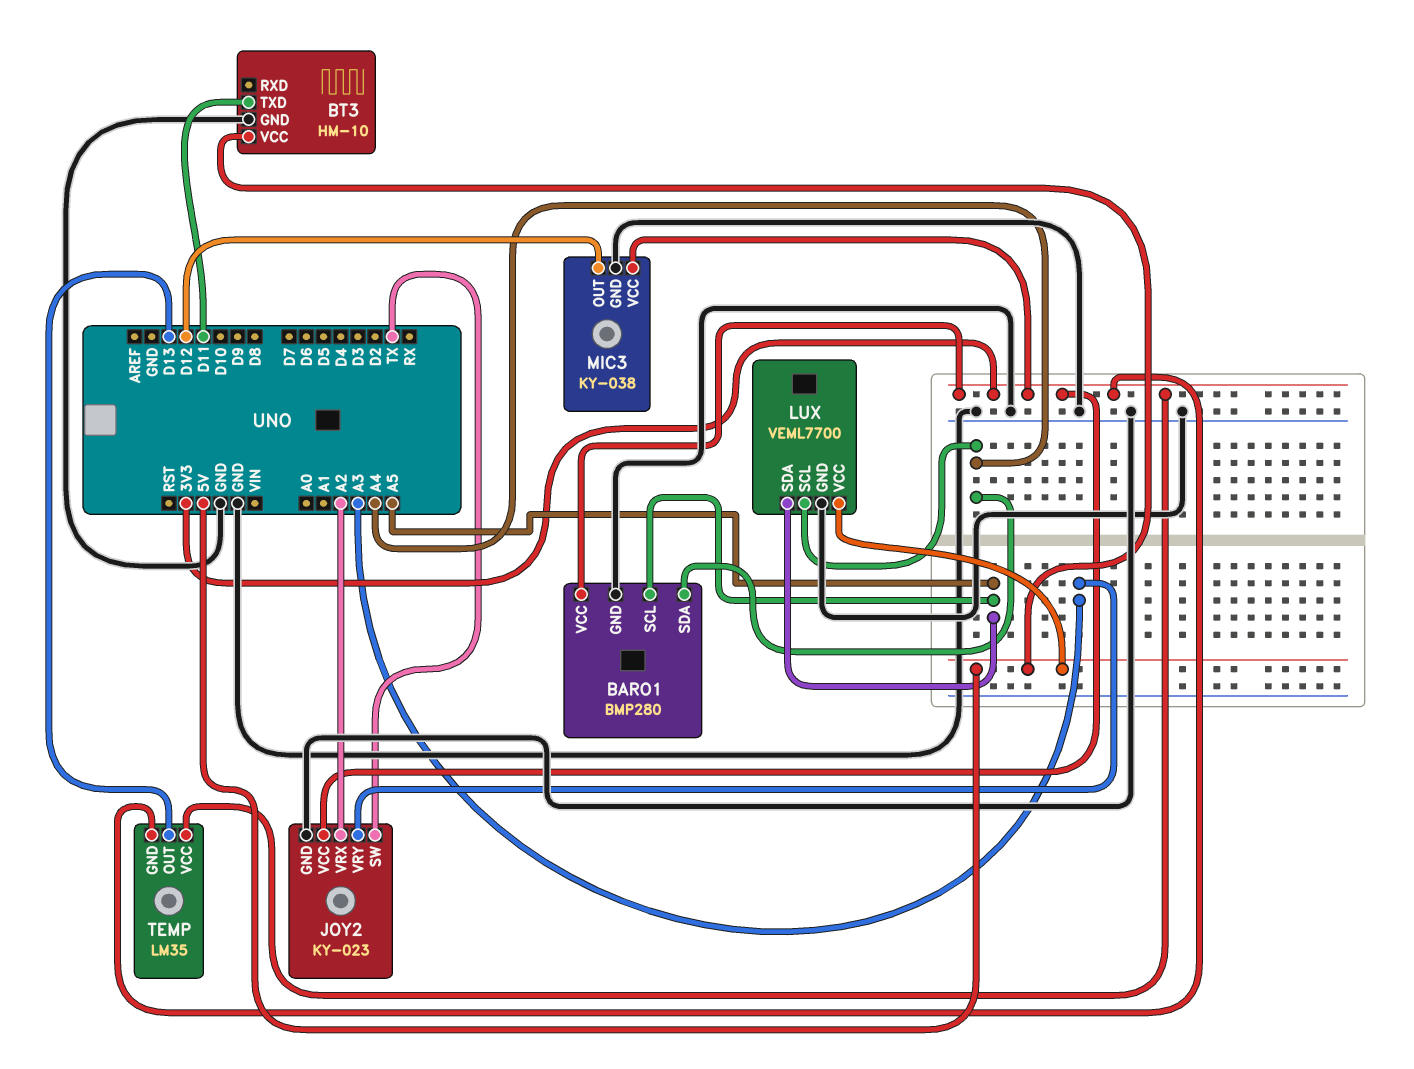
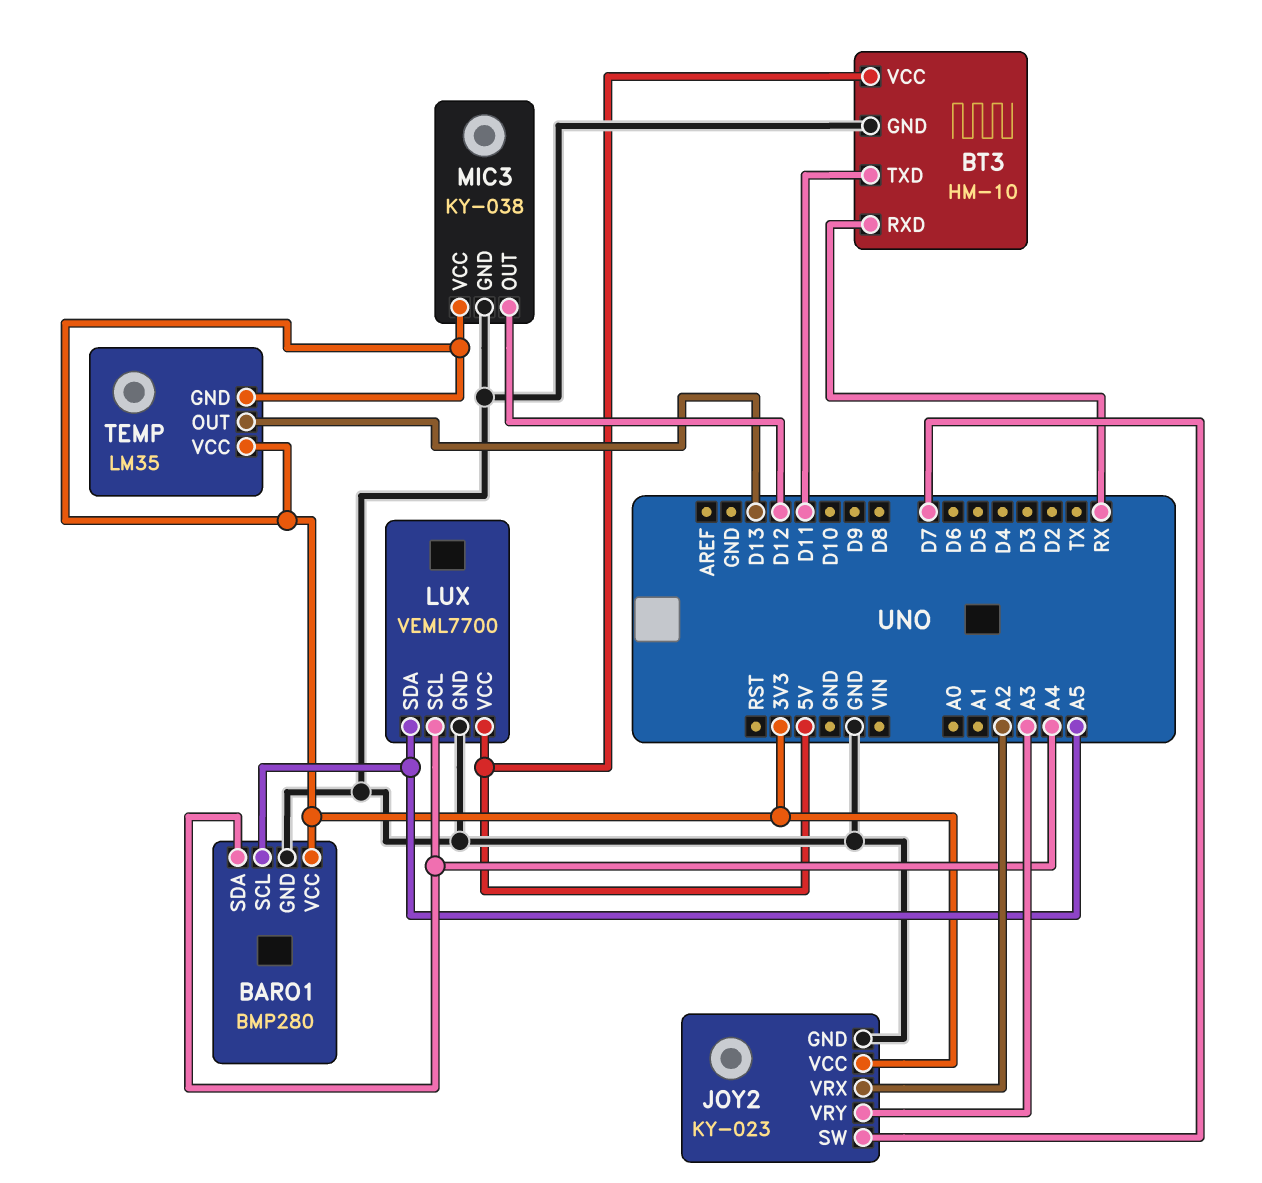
BT3 pin RXD: none -> RX
JOY2 pin SW: TX -> D7

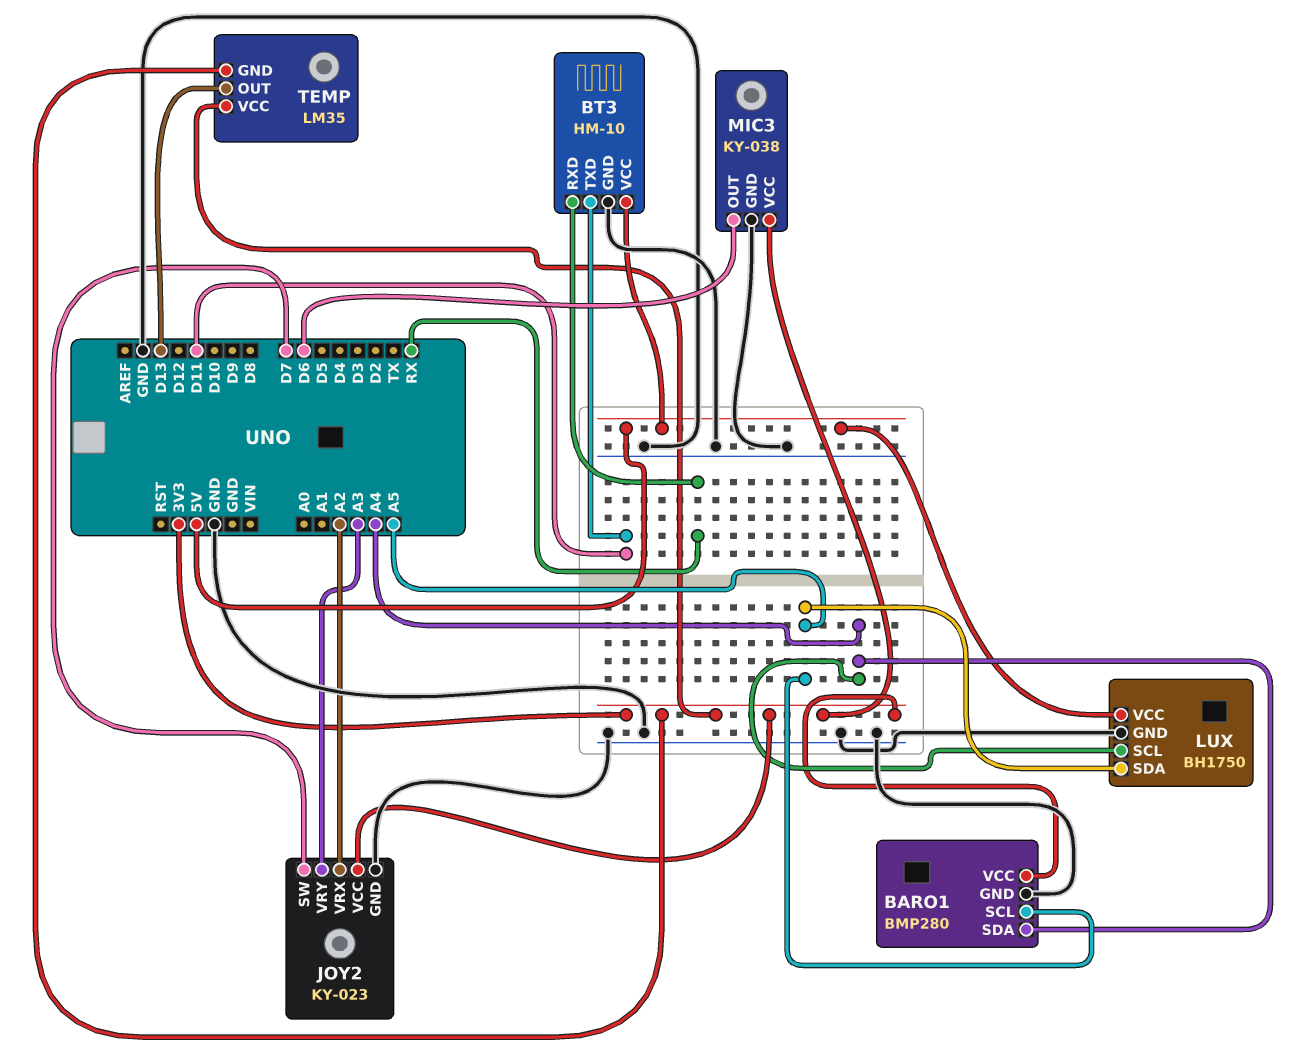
LUX: VEML7700 -> BH1750
MIC3 pin OUT: D12 -> D6

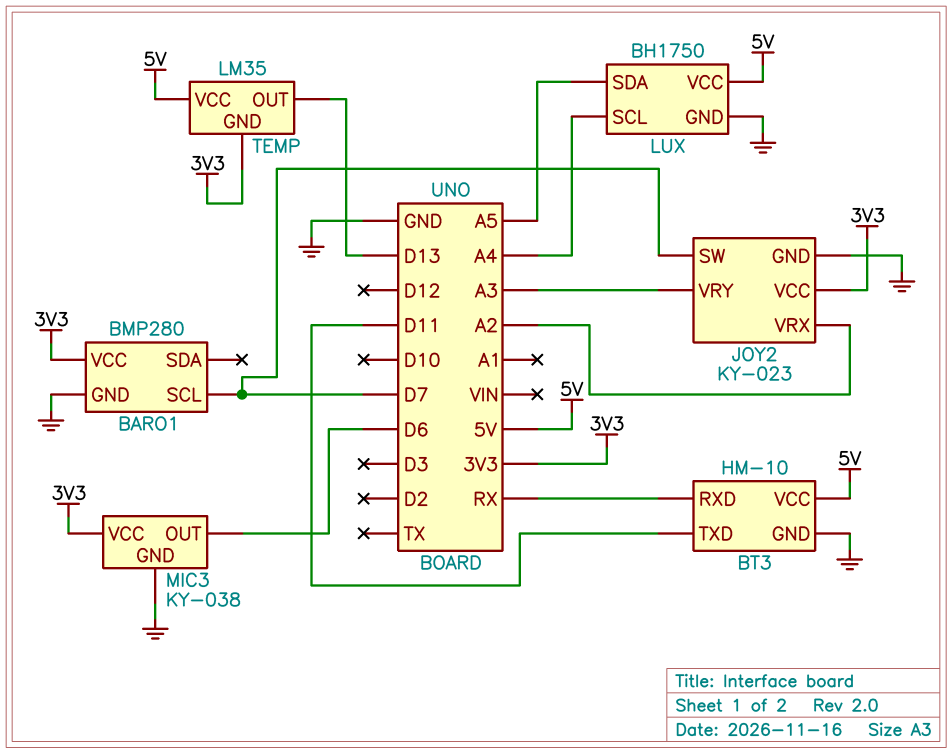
BARO1 pin SCL: A5 -> D7
BARO1 pin SDA: A4 -> none
TEMP pin VCC: 3V3 -> 5V

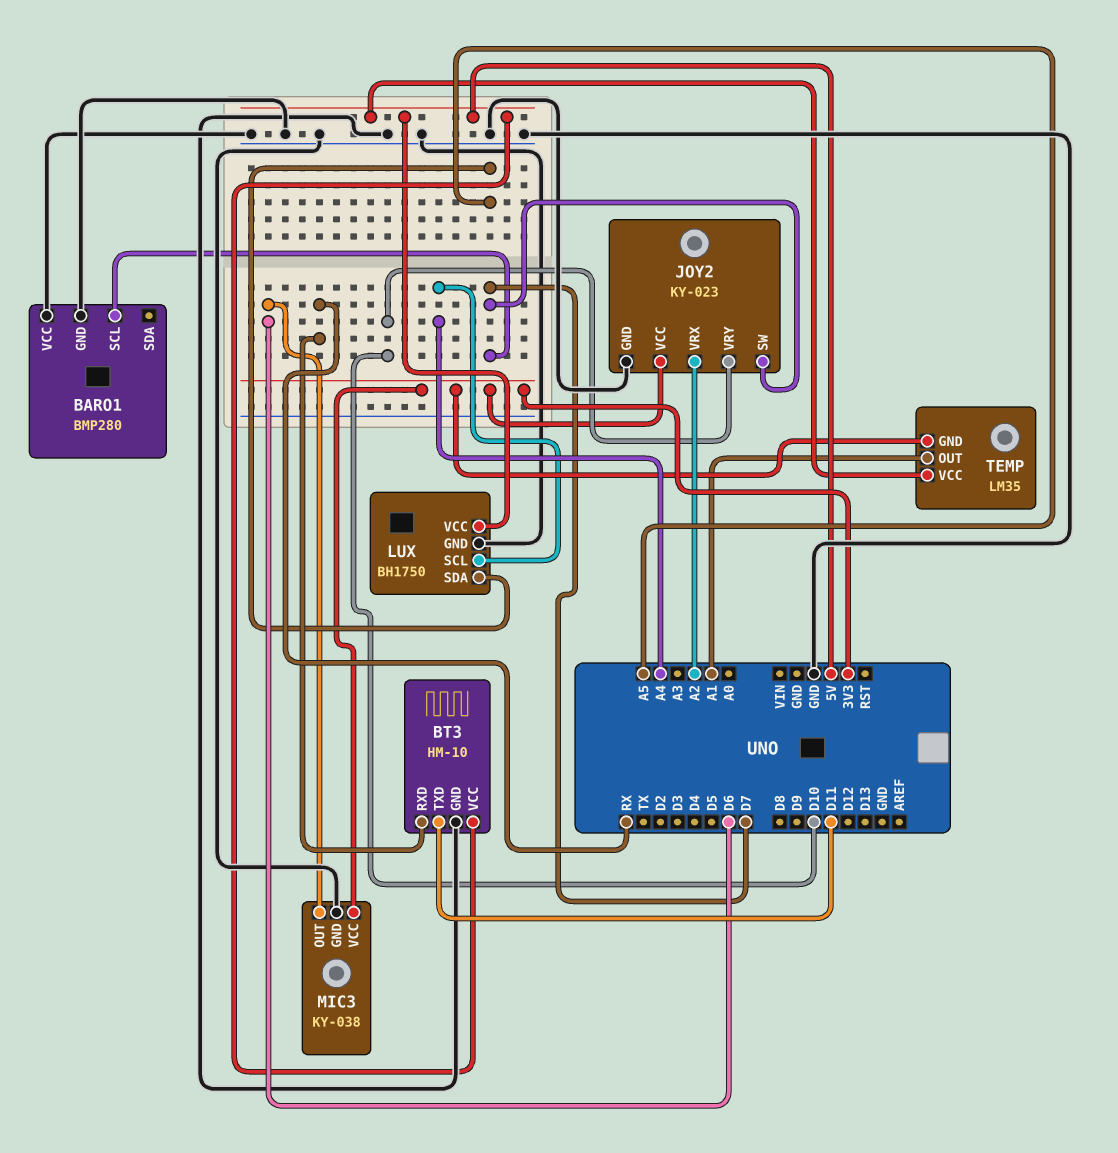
BARO1 pin VCC: 3V3 -> GND
JOY2 pin VRY: A3 -> D10
TEMP pin OUT: D13 -> A1

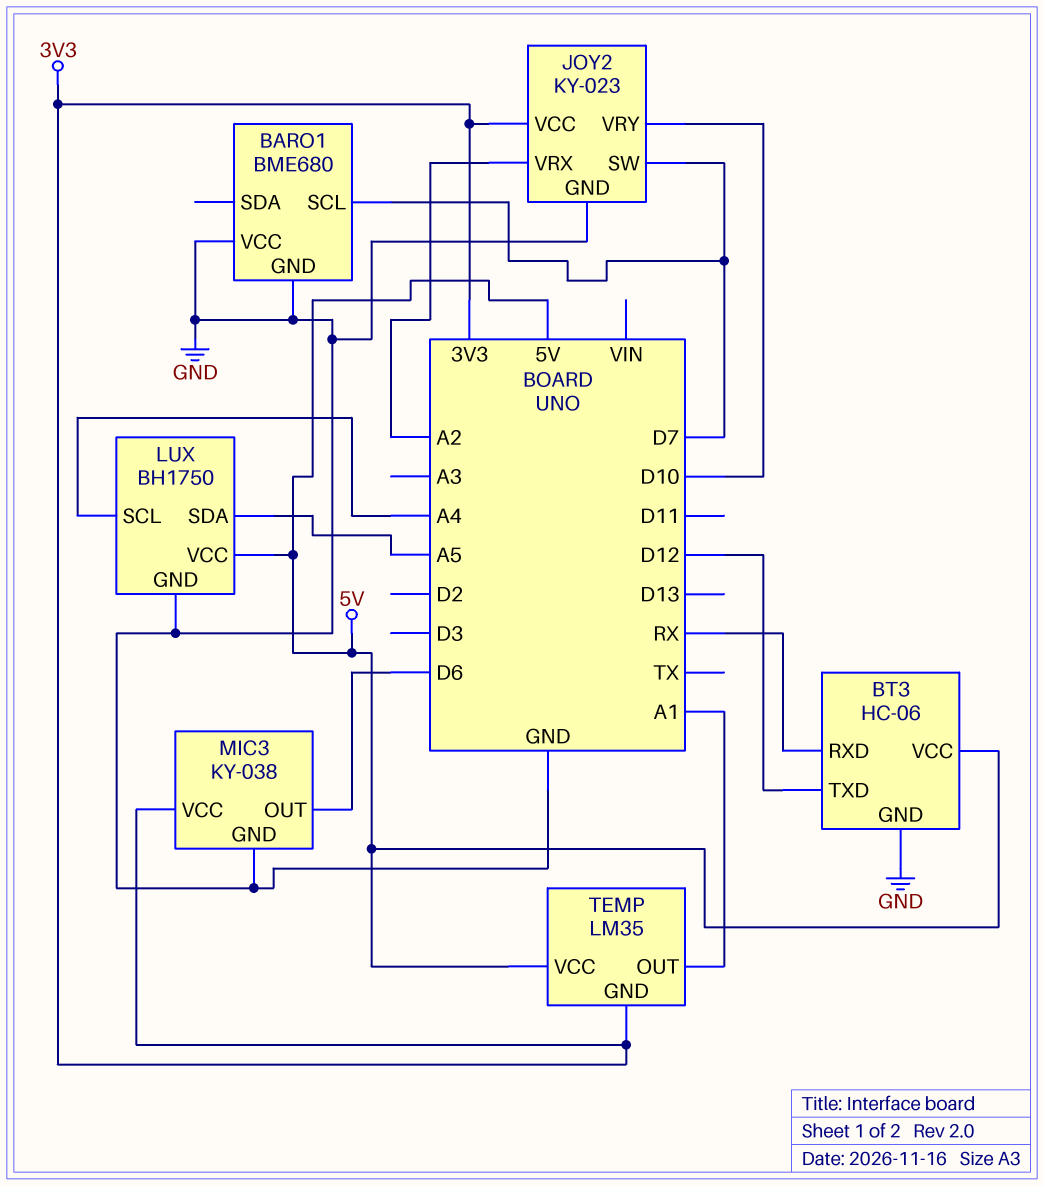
BARO1: BMP280 -> BME680
BT3: HM-10 -> HC-06
BT3 pin TXD: D11 -> D12

